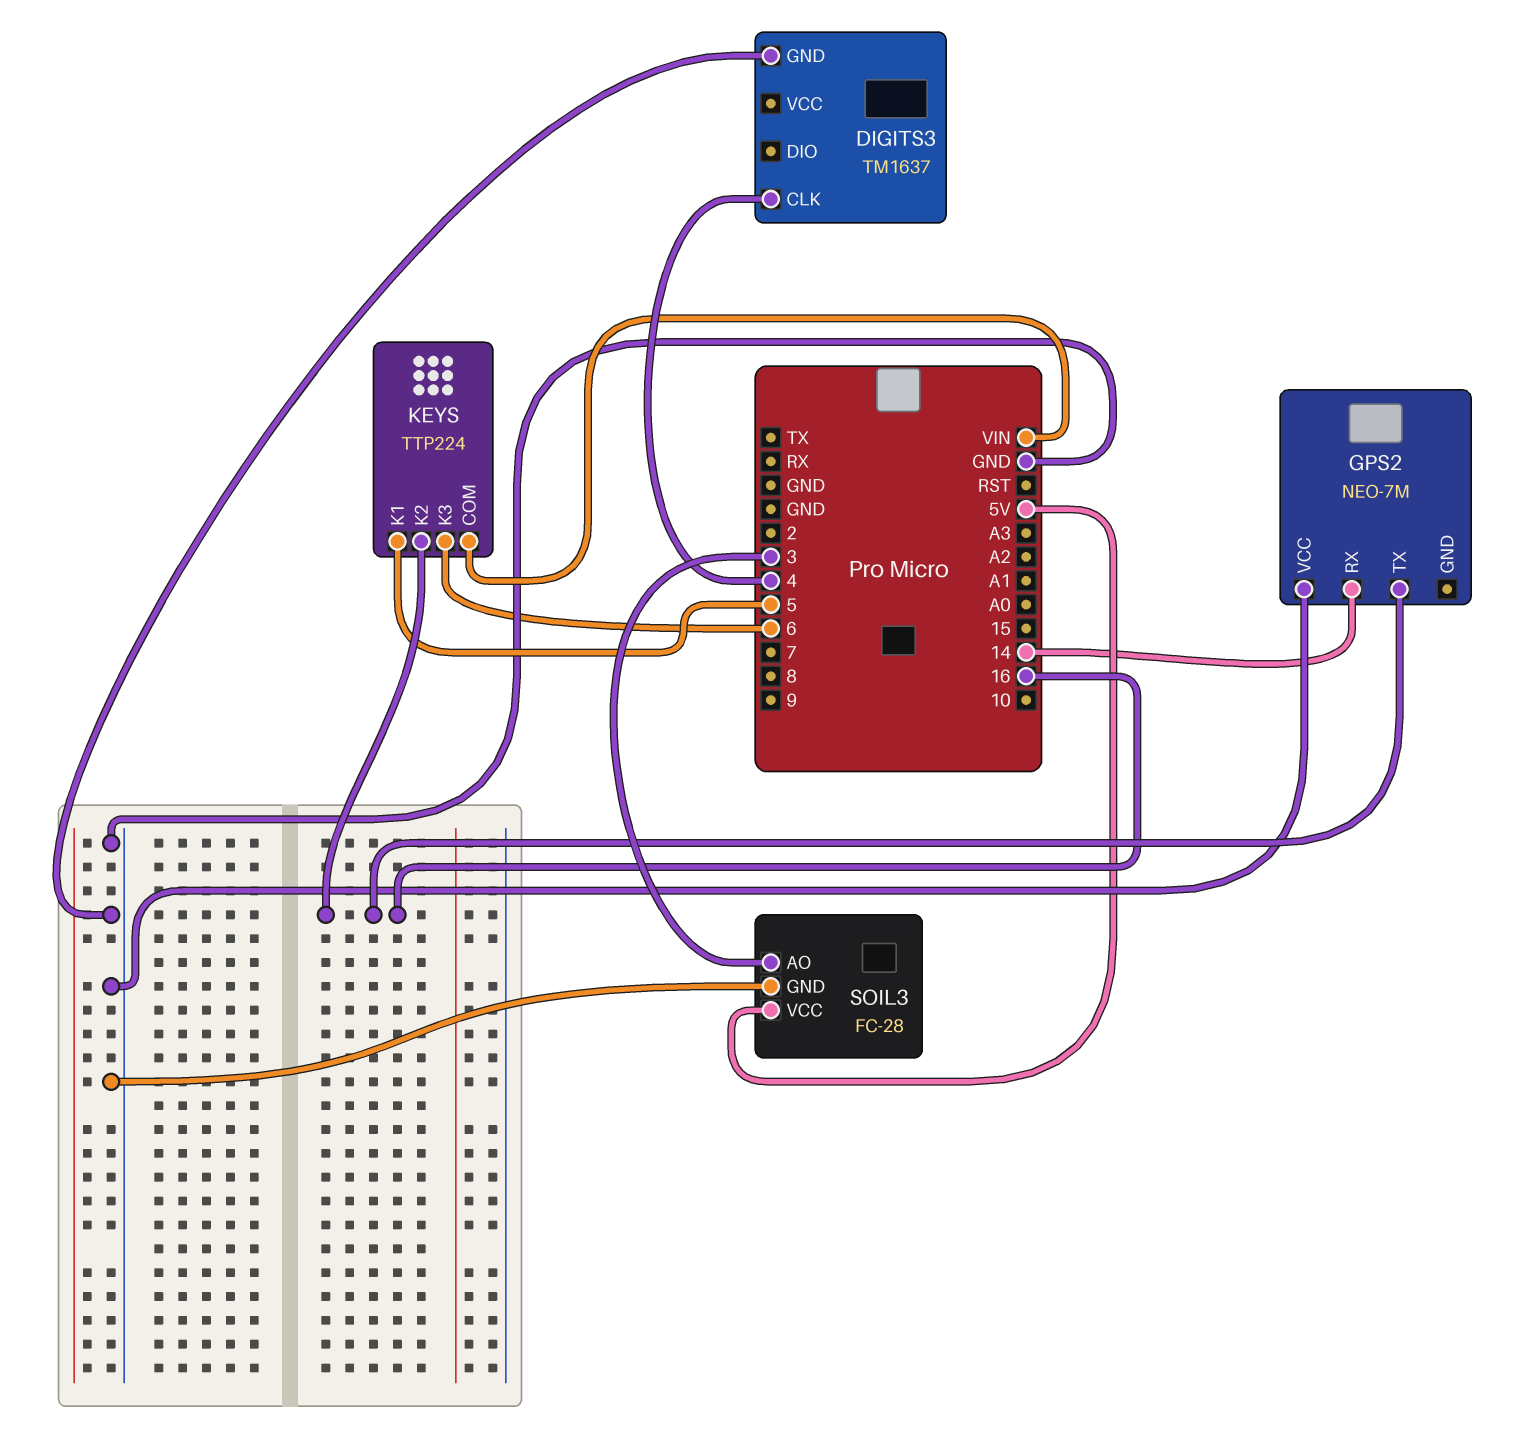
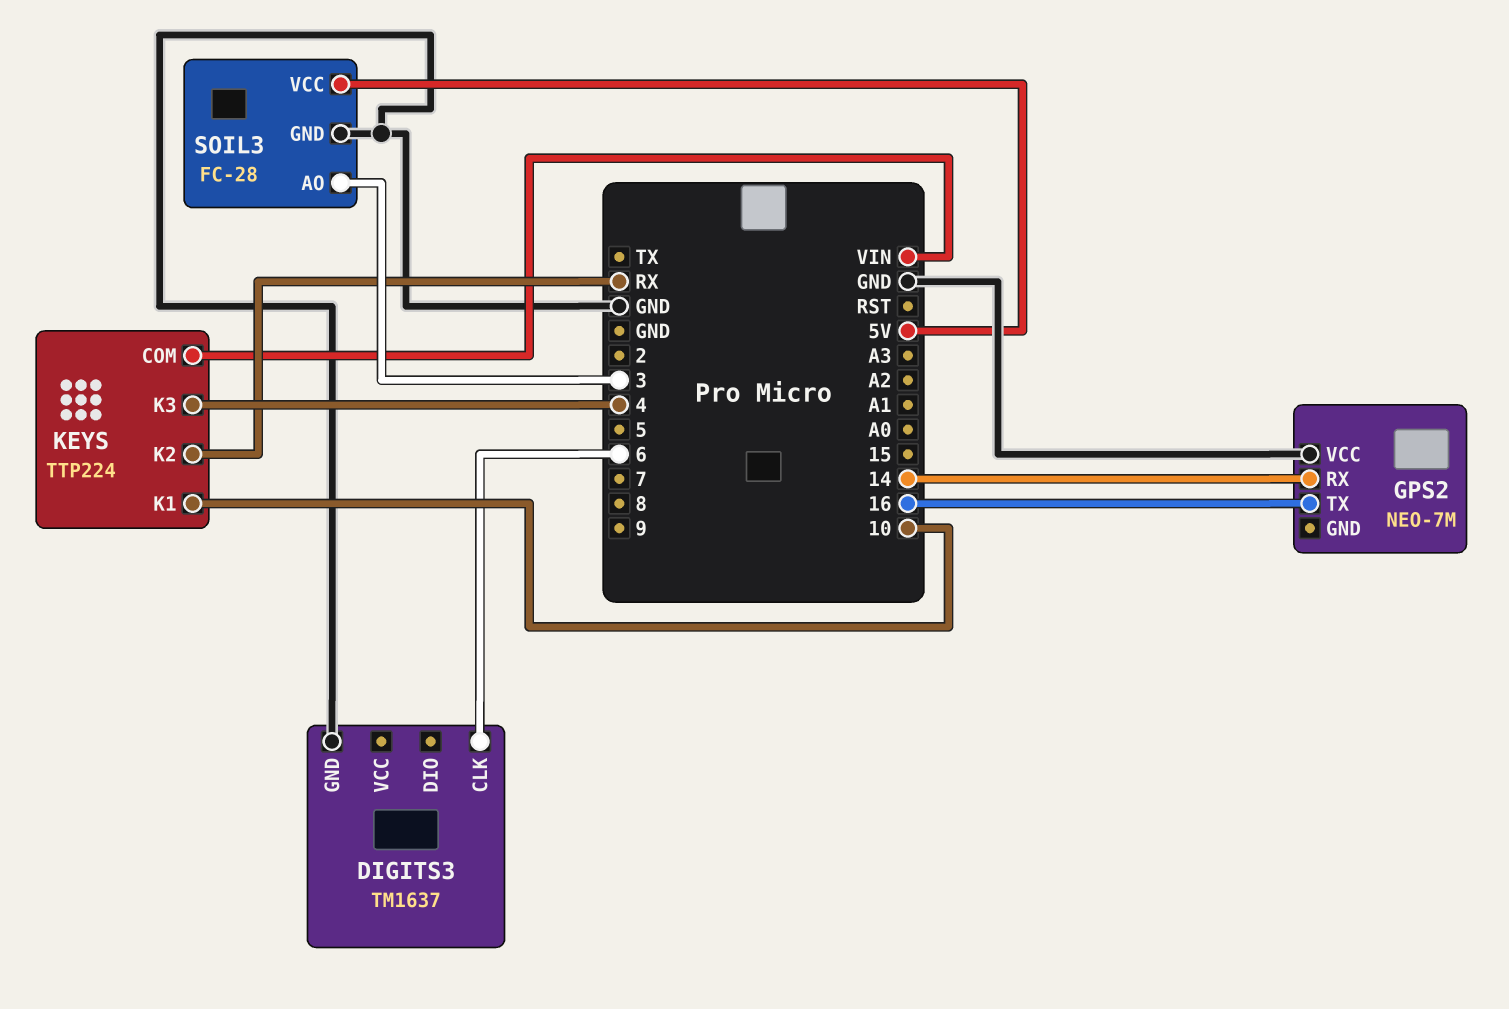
DIGITS3 pin CLK: 4 -> 6
KEYS pin K1: 5 -> 10
KEYS pin K2: 16 -> RX
KEYS pin K3: 6 -> 4

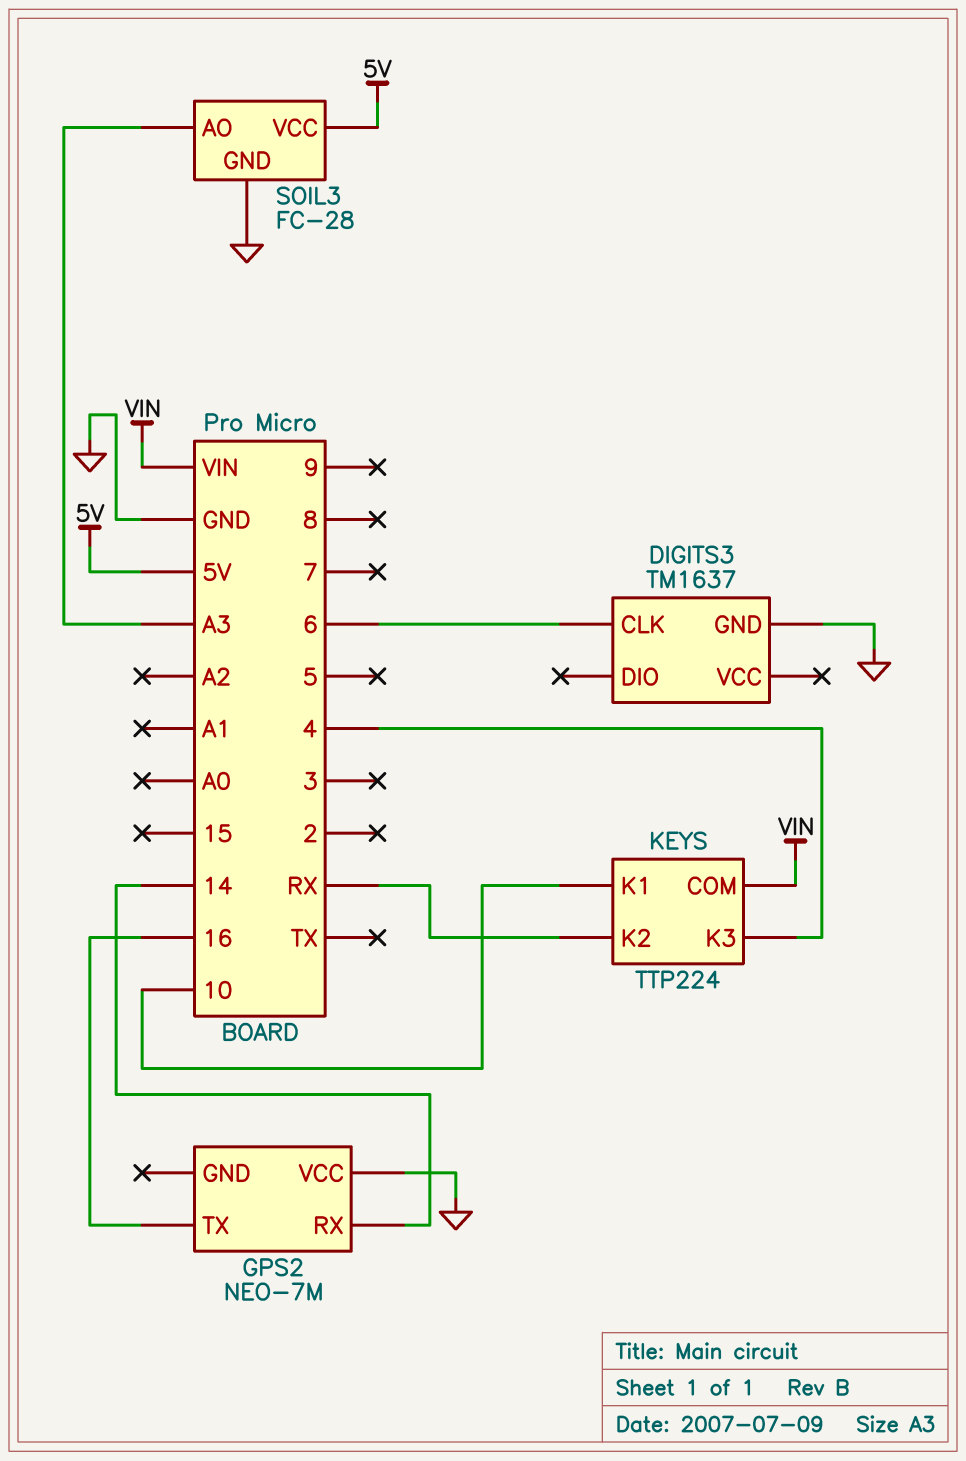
SOIL3 pin AO: 3 -> A3

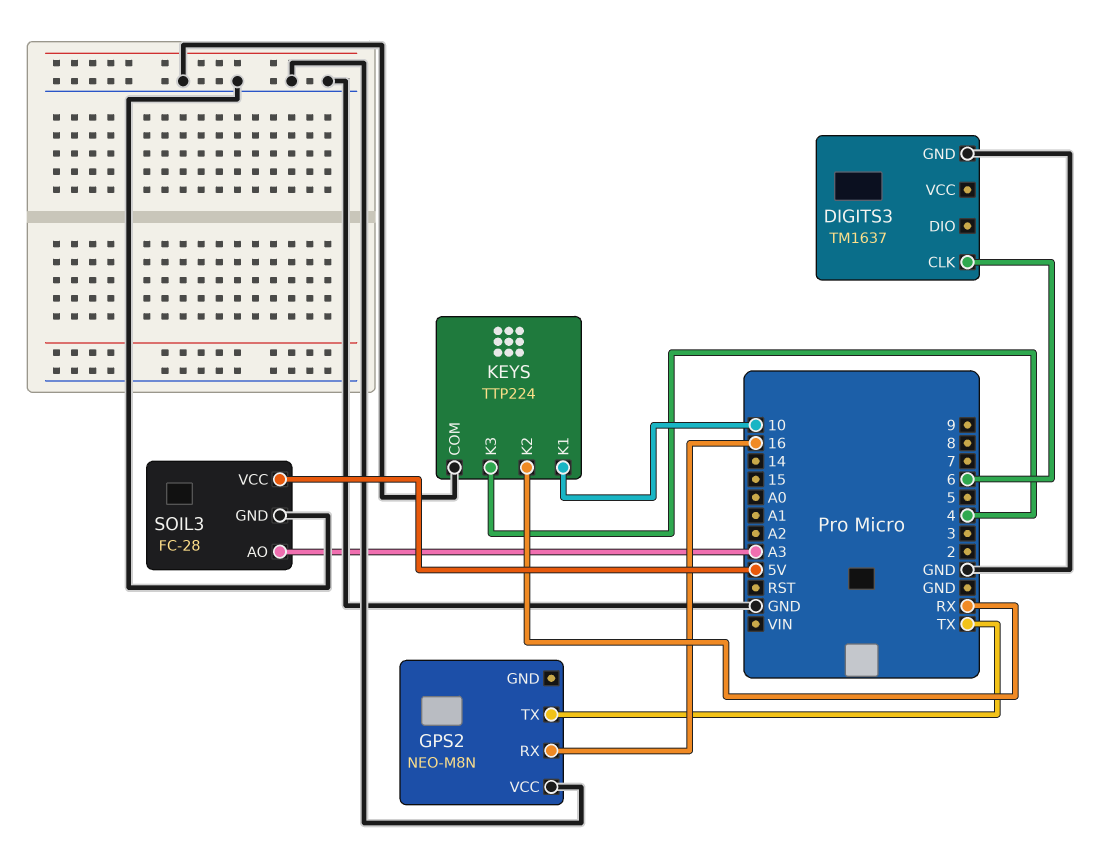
GPS2: NEO-7M -> NEO-M8N
GPS2 pin RX: 14 -> 16
GPS2 pin TX: 16 -> TX
KEYS pin COM: VIN -> GND

